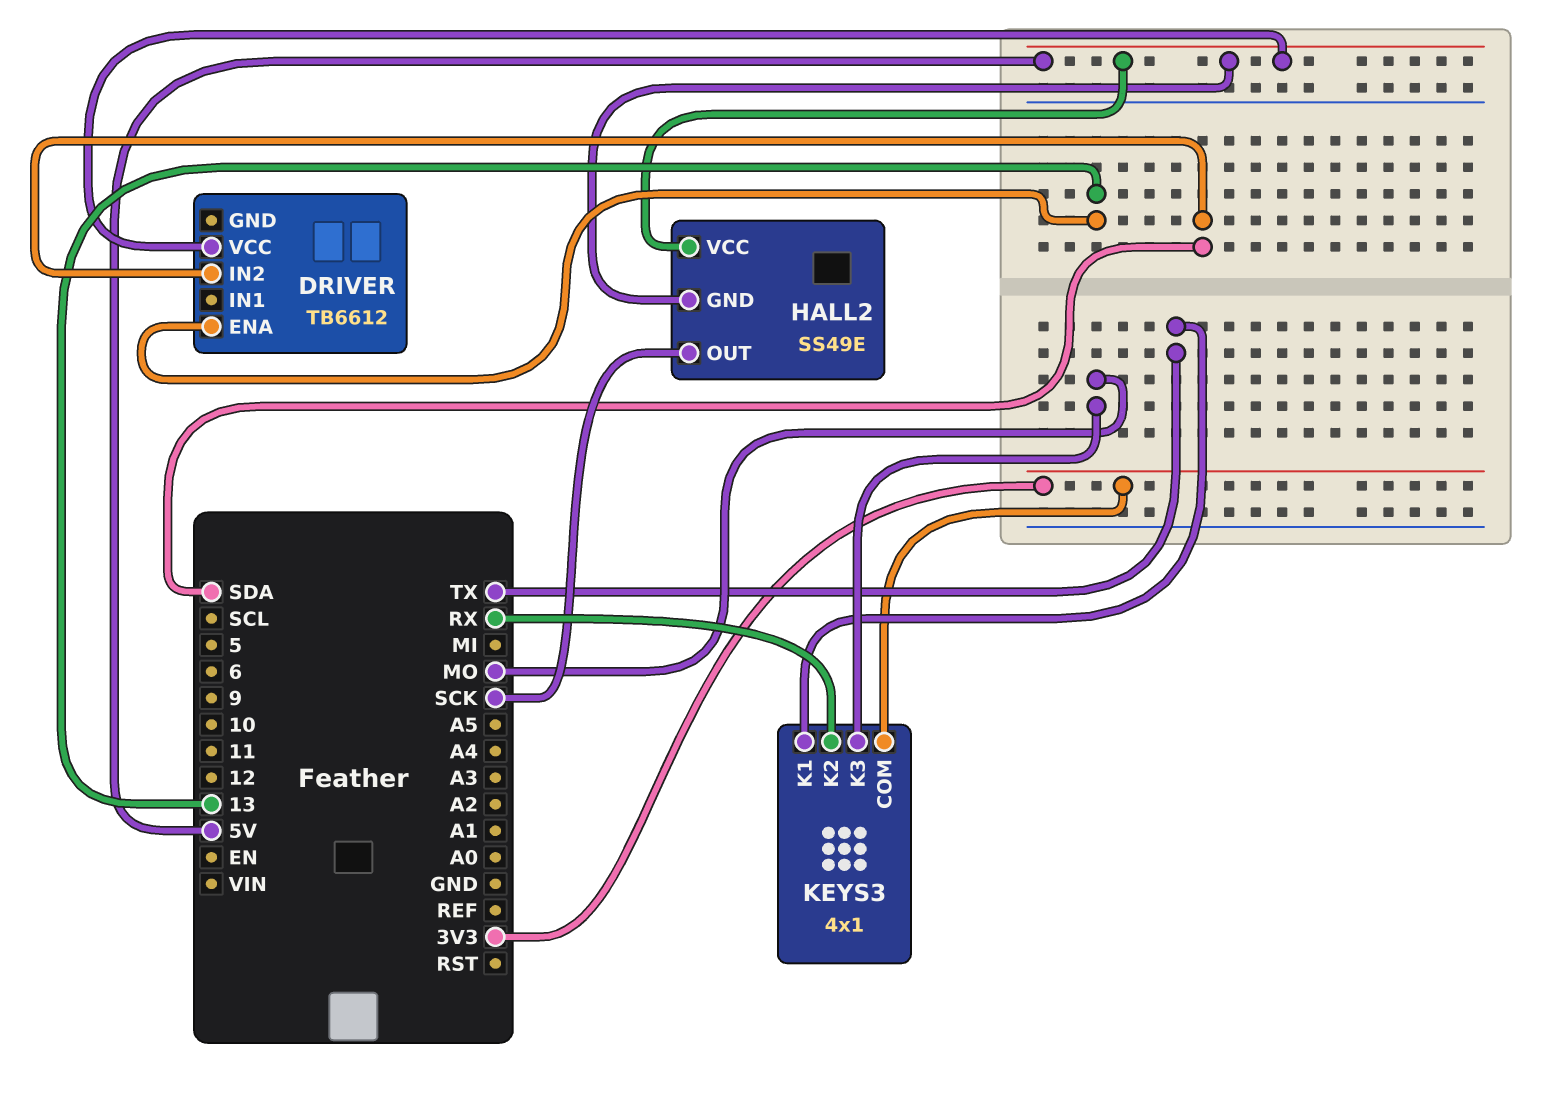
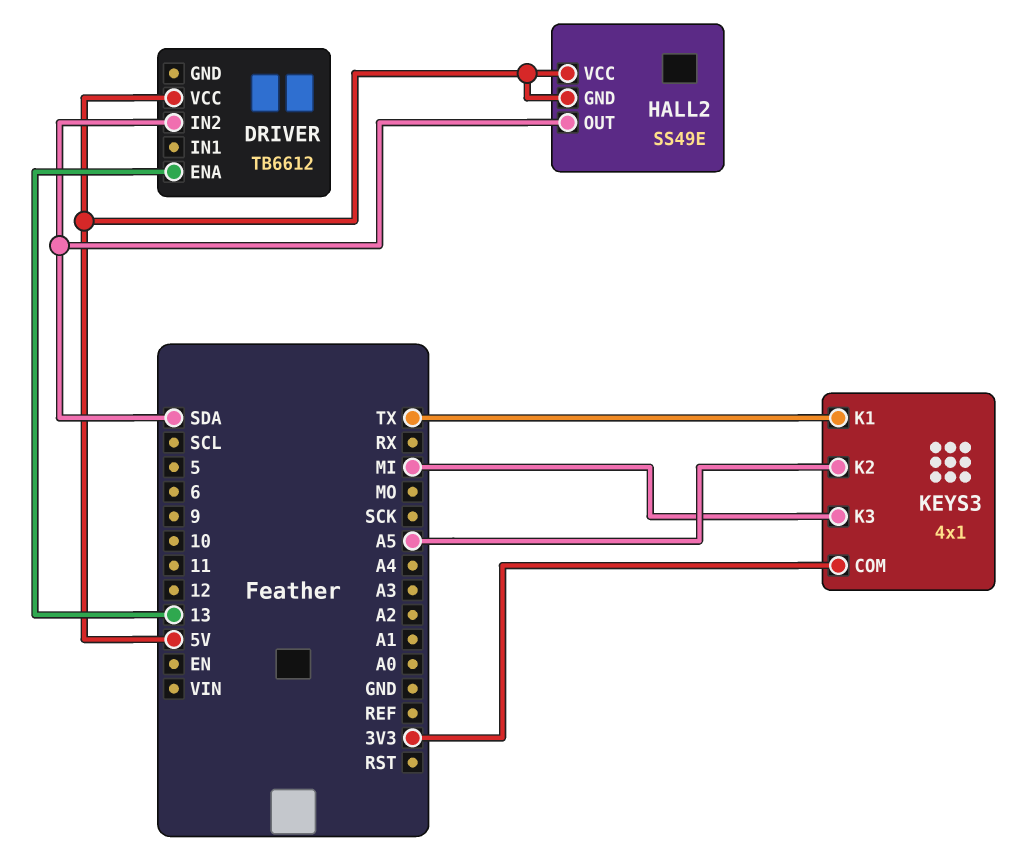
HALL2 pin OUT: SCK -> SDA
KEYS3 pin K2: RX -> A5
KEYS3 pin K3: MO -> MI

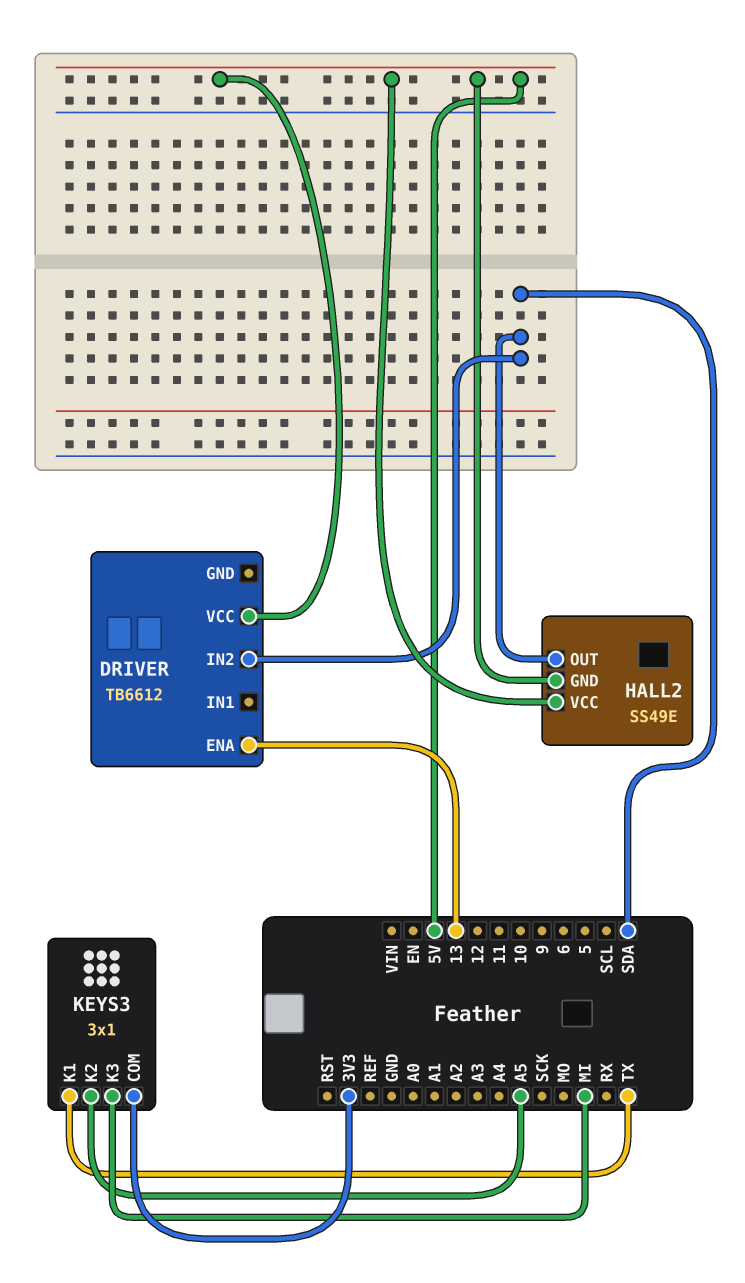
KEYS3: 4x1 -> 3x1

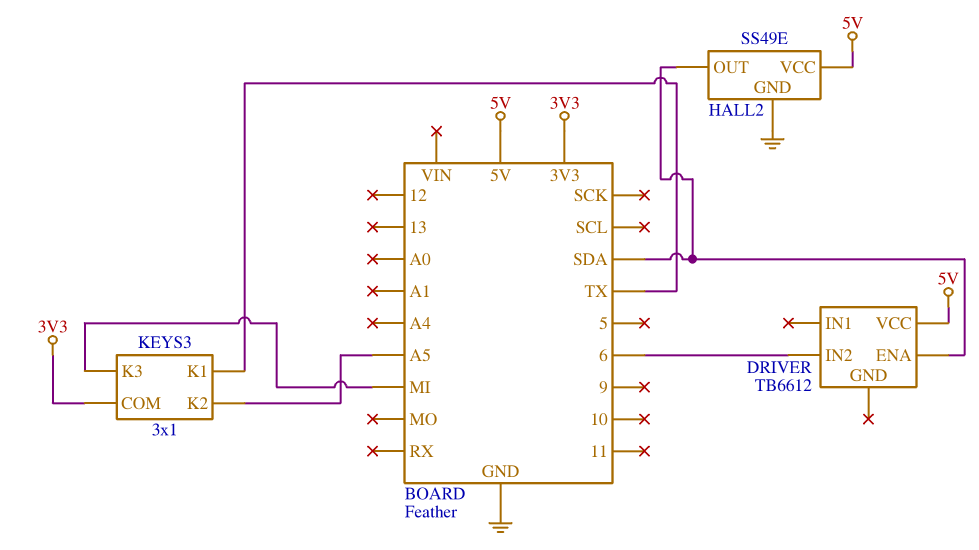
DRIVER pin ENA: 13 -> SDA
DRIVER pin IN2: SDA -> 6
HALL2 pin GND: 5V -> GND

